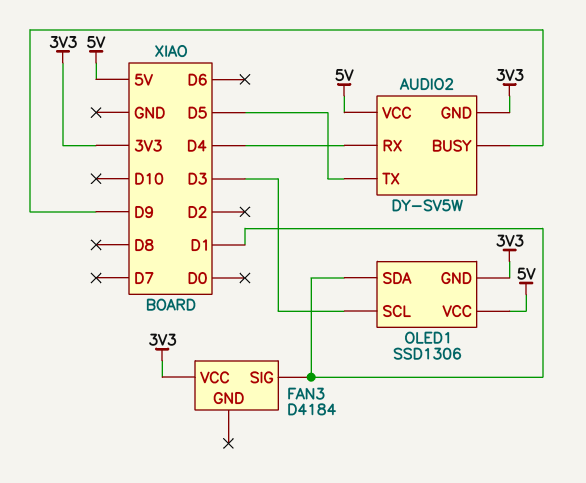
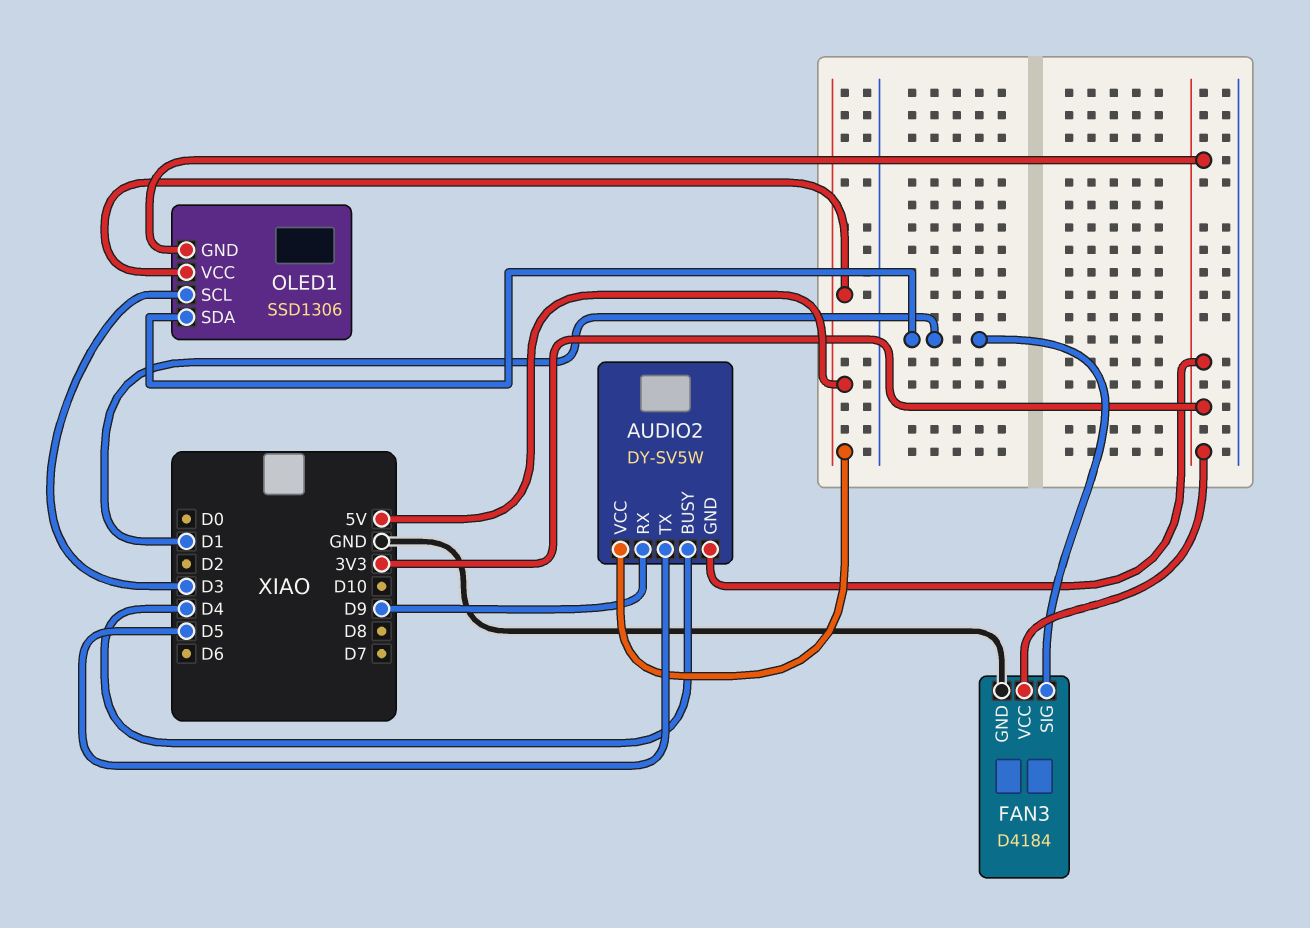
AUDIO2 pin BUSY: D9 -> D4
AUDIO2 pin RX: D4 -> D9
FAN3 pin GND: none -> GND

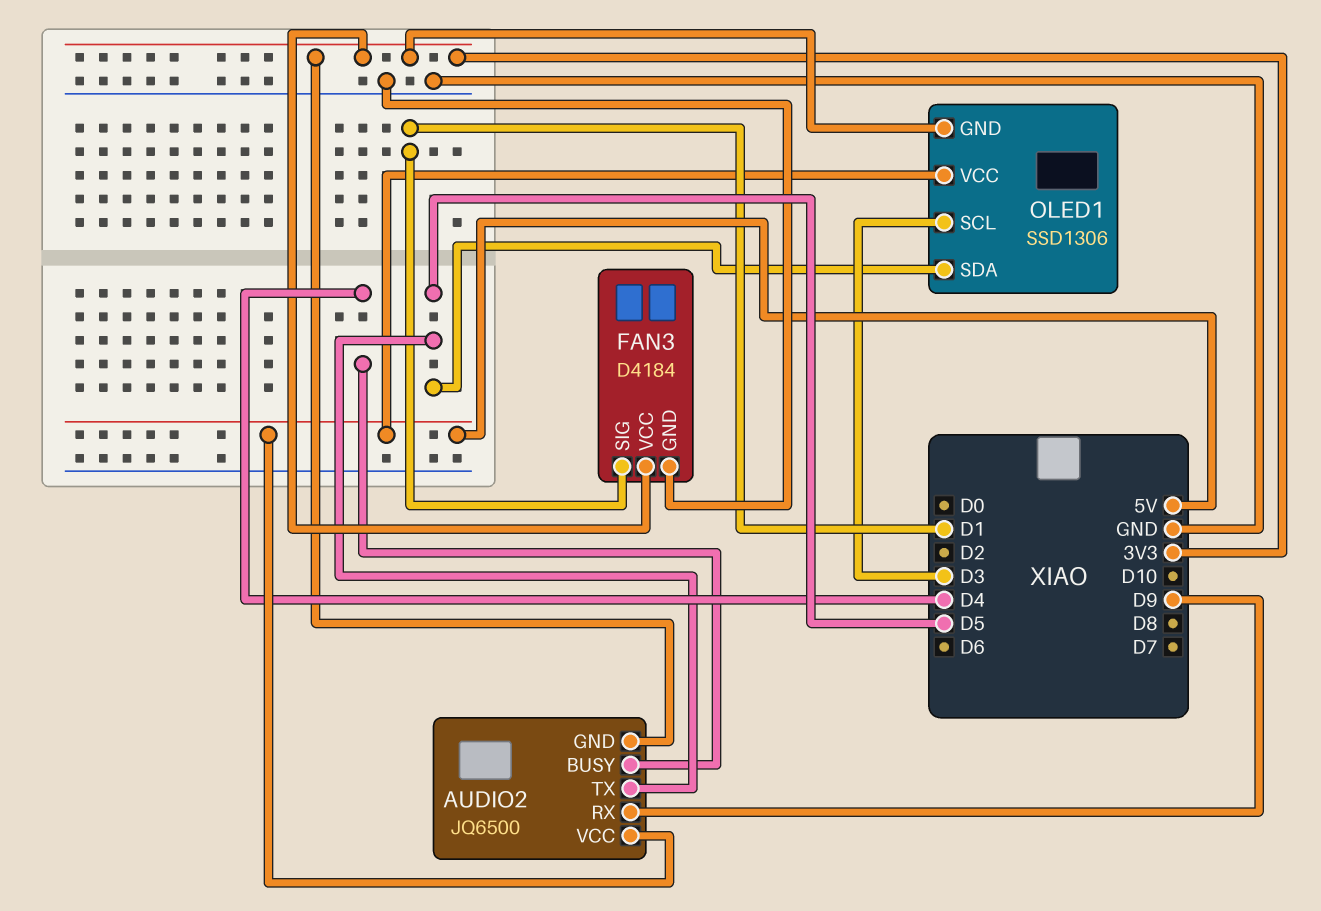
AUDIO2: DY-SV5W -> JQ6500
OLED1 pin SDA: D1 -> D5

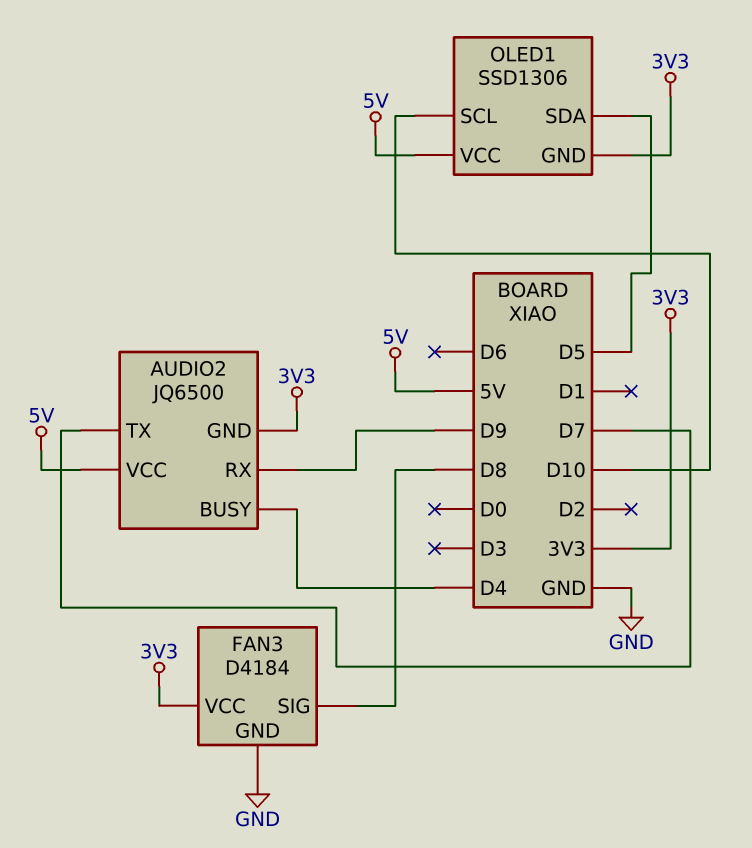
AUDIO2 pin TX: D5 -> D7
FAN3 pin SIG: D1 -> D8
OLED1 pin SCL: D3 -> D10

